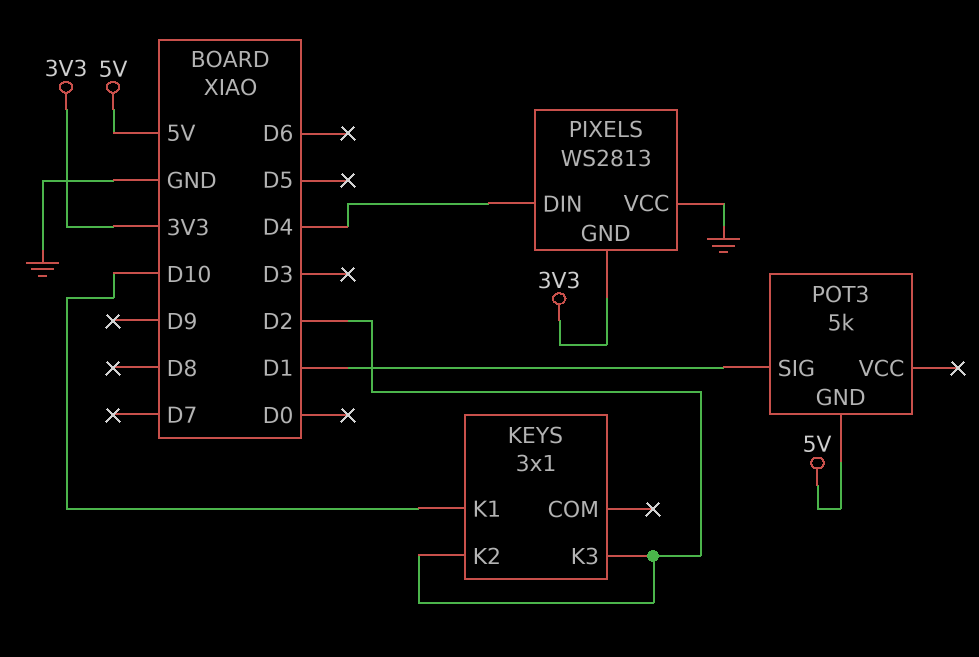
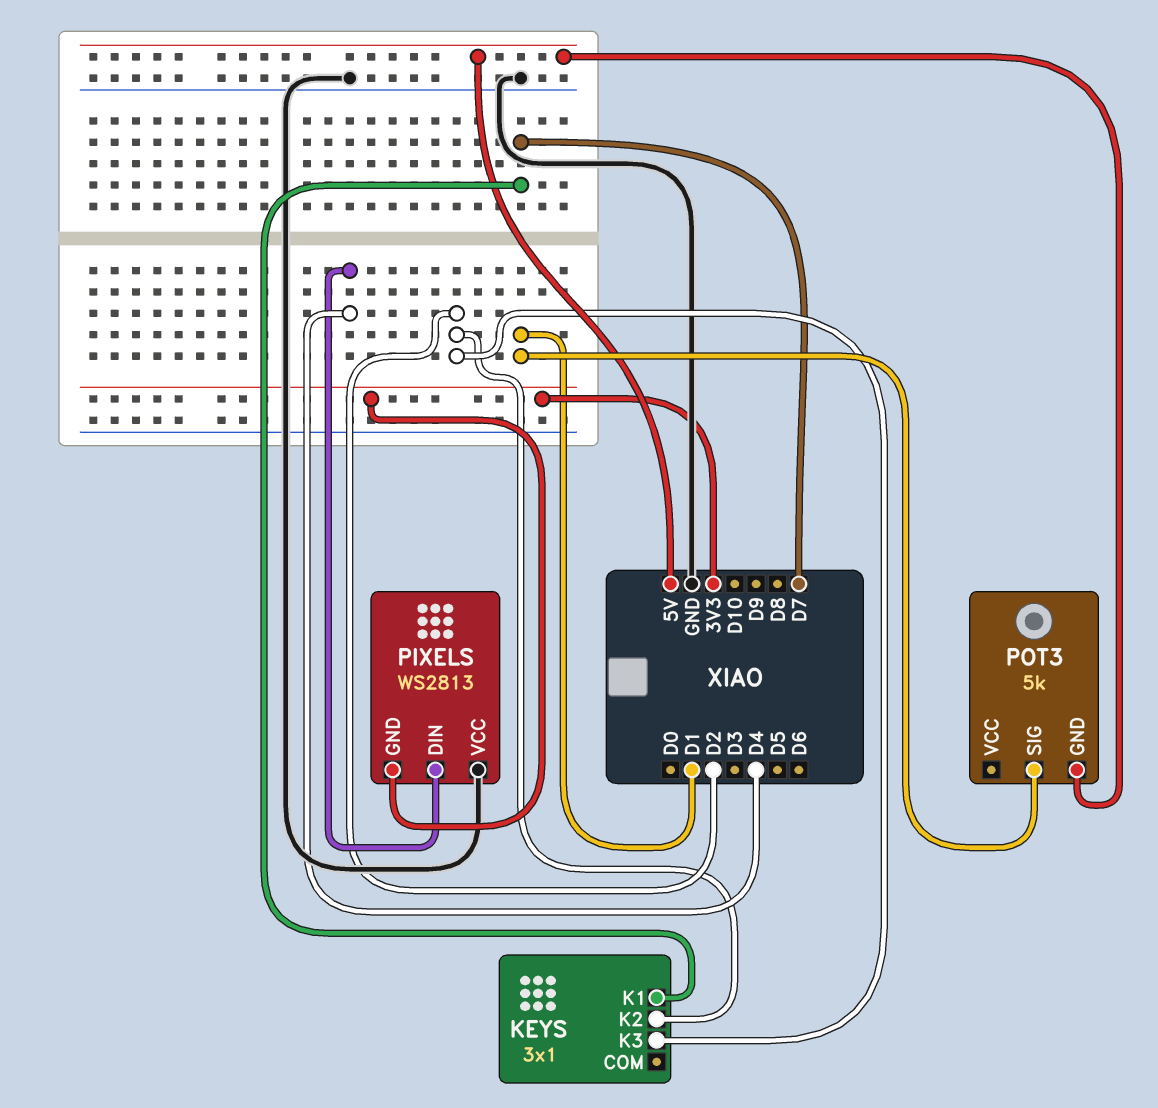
KEYS pin K1: D10 -> D7

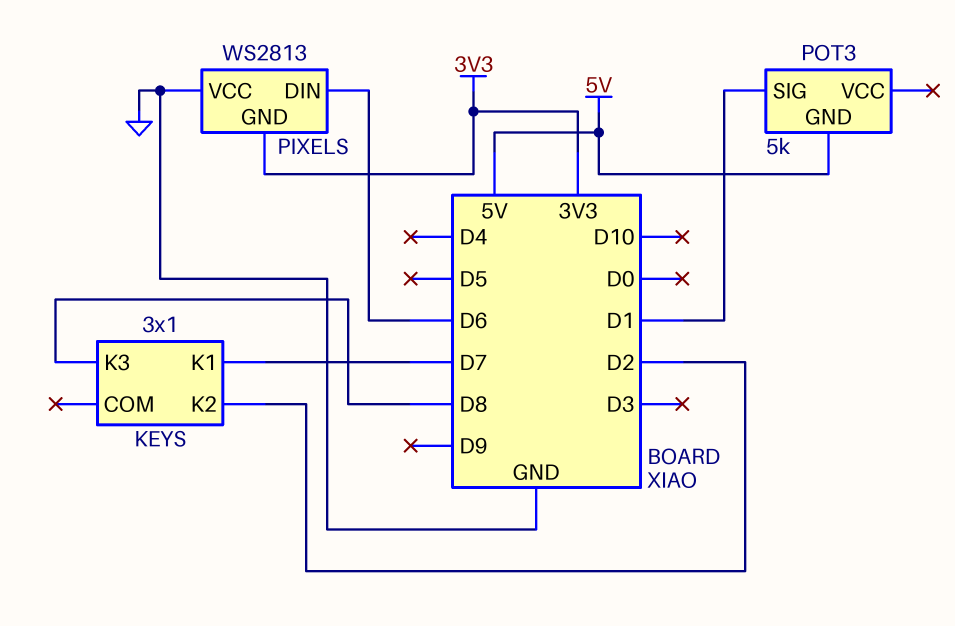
KEYS pin K3: D2 -> D8
PIXELS pin DIN: D4 -> D6

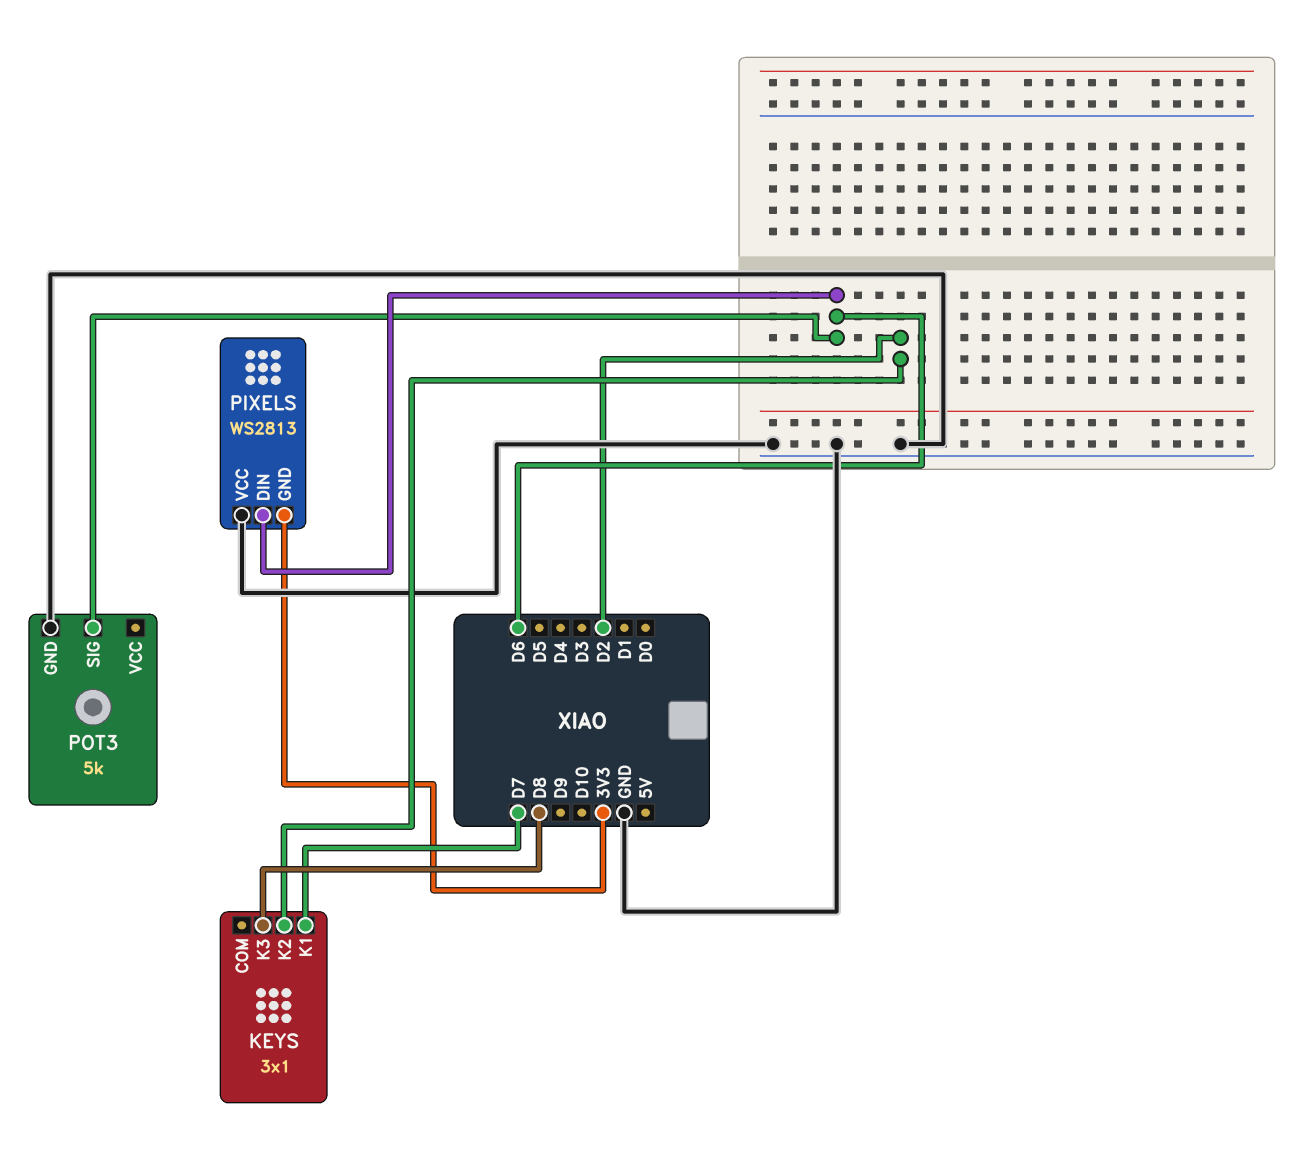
POT3 pin GND: 5V -> GND
POT3 pin SIG: D1 -> D6

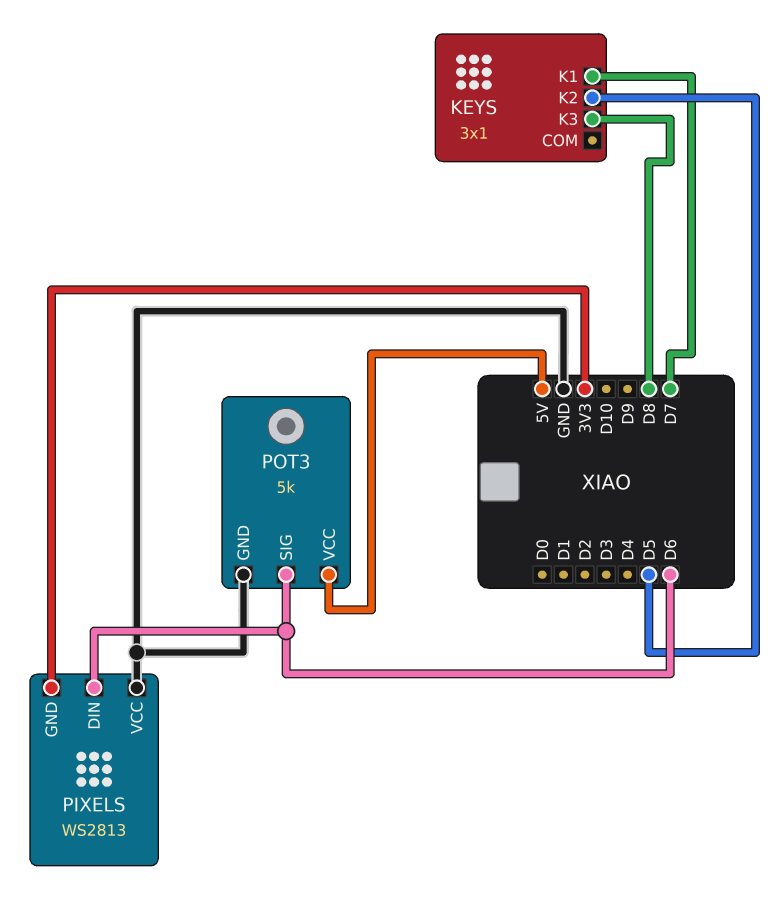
KEYS pin K2: D2 -> D5
POT3 pin VCC: none -> 5V

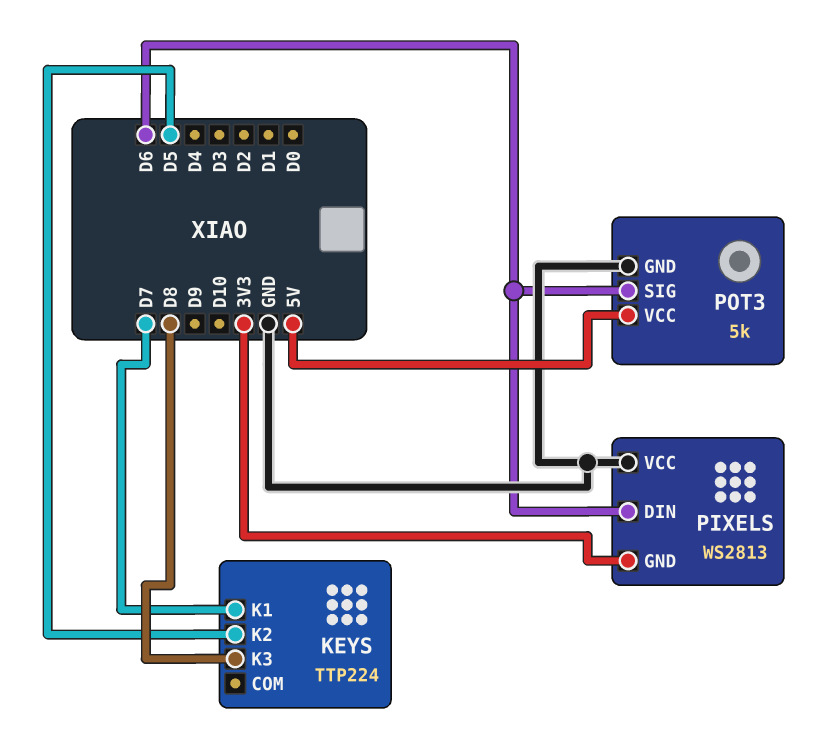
KEYS: 3x1 -> TTP224

